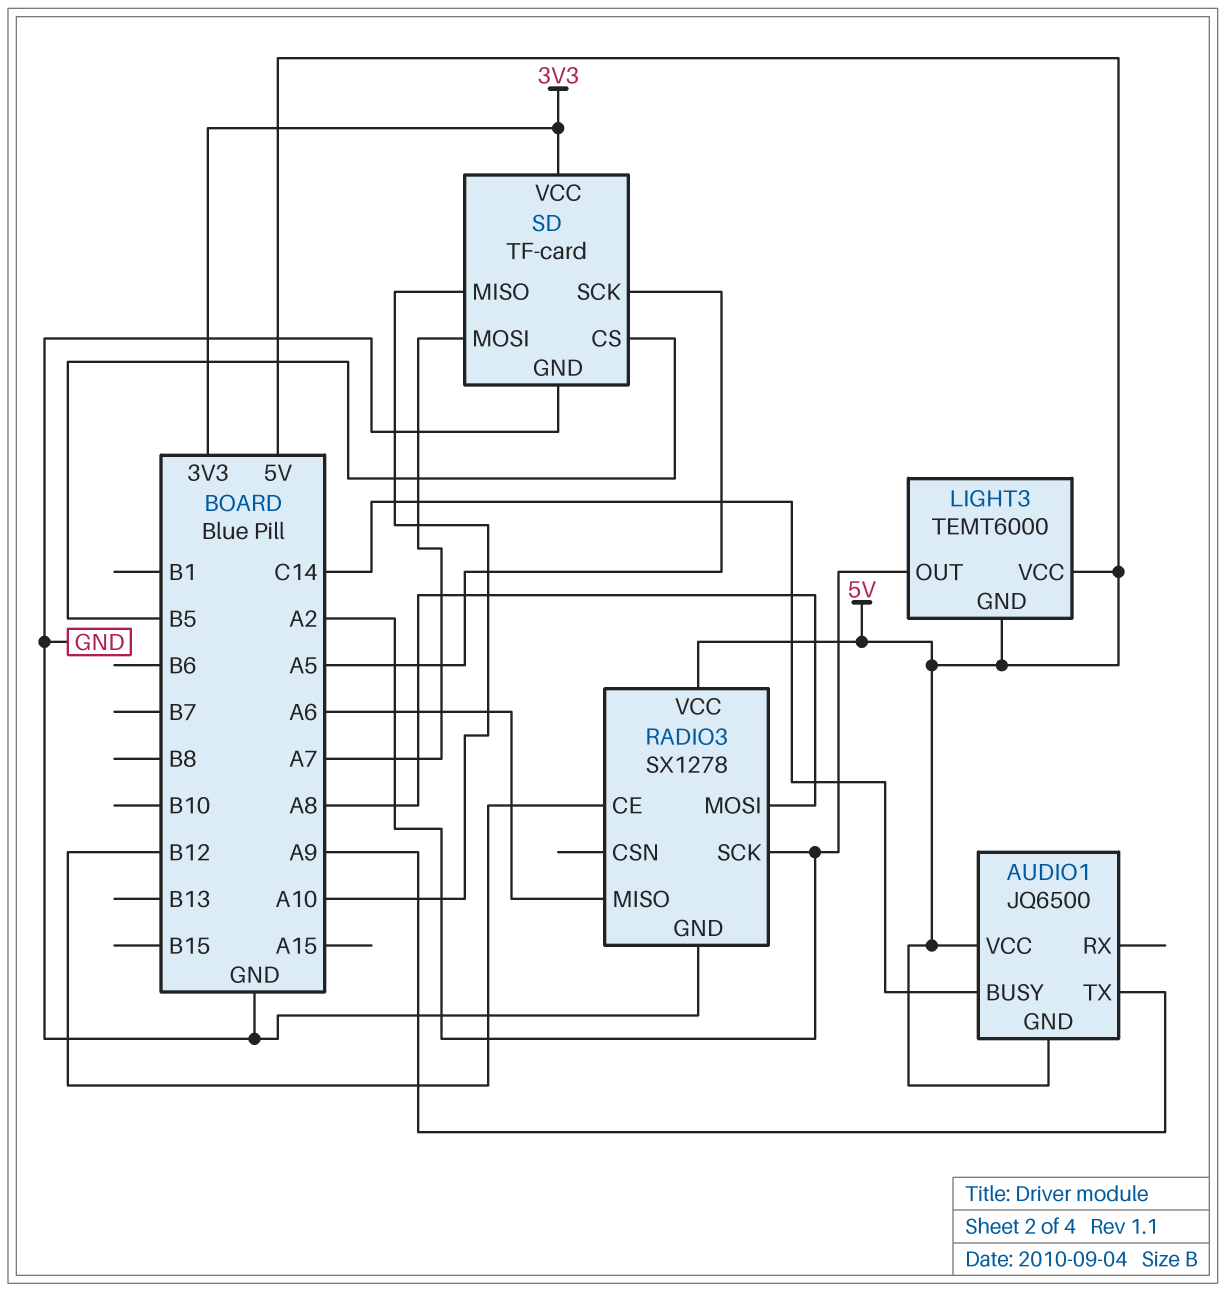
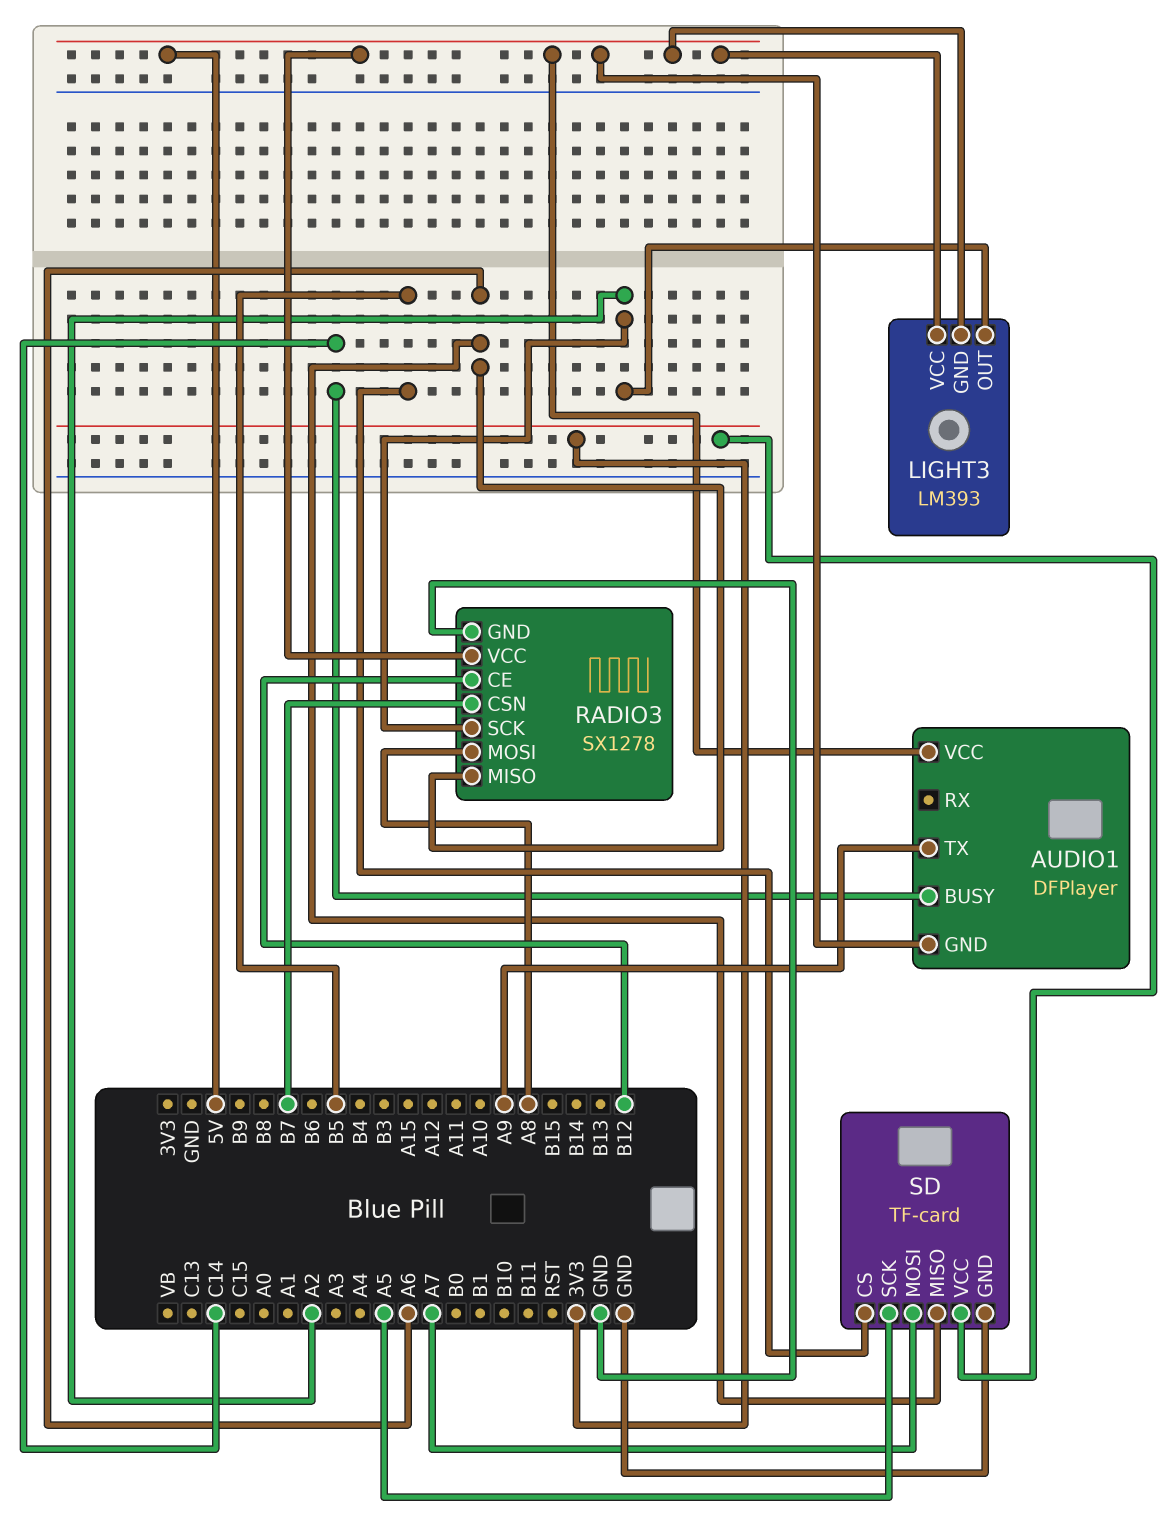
AUDIO1: JQ6500 -> DFPlayer
LIGHT3: TEMT6000 -> LM393
RADIO3 pin CSN: none -> B7
SD pin MISO: A10 -> A6

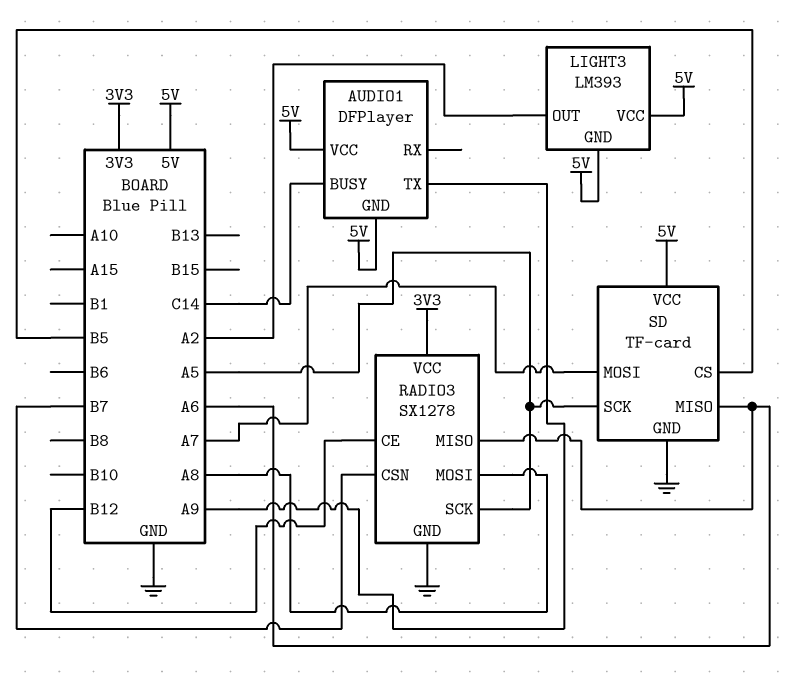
RADIO3 pin SCK: A2 -> A5
RADIO3 pin VCC: 5V -> 3V3
SD pin VCC: 3V3 -> 5V

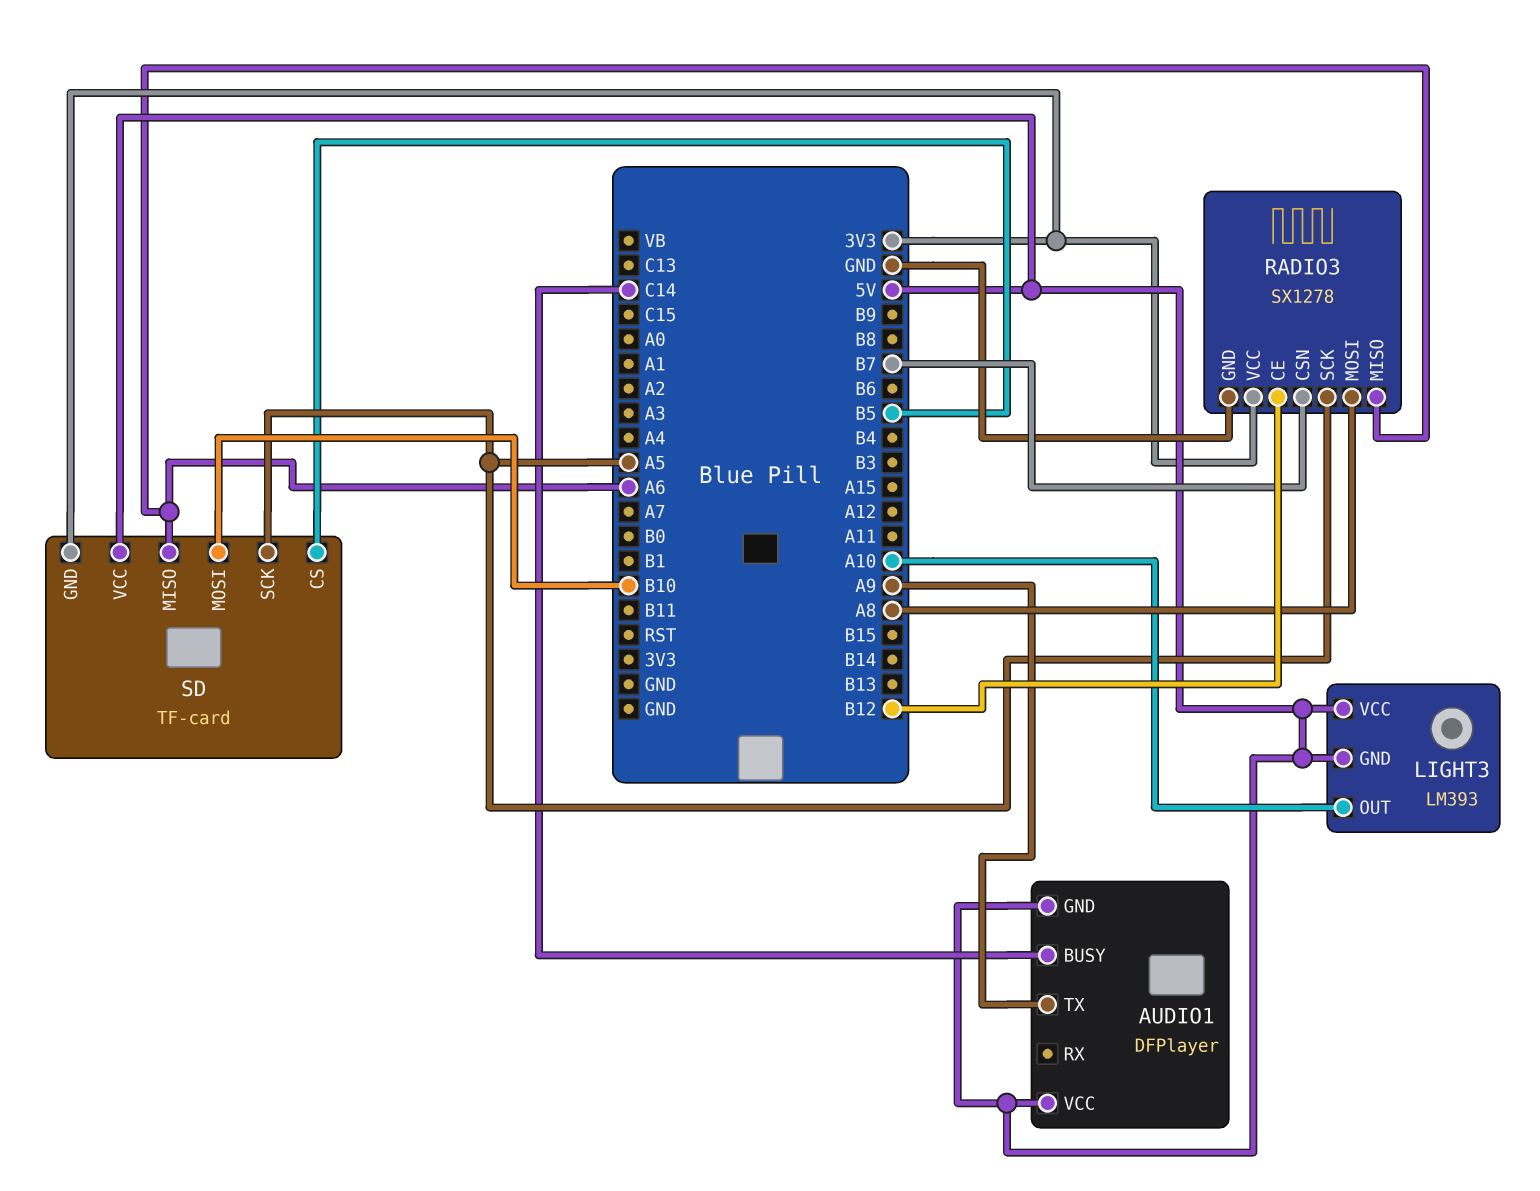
LIGHT3 pin OUT: A2 -> A10
SD pin GND: GND -> 3V3
SD pin MOSI: A7 -> B10

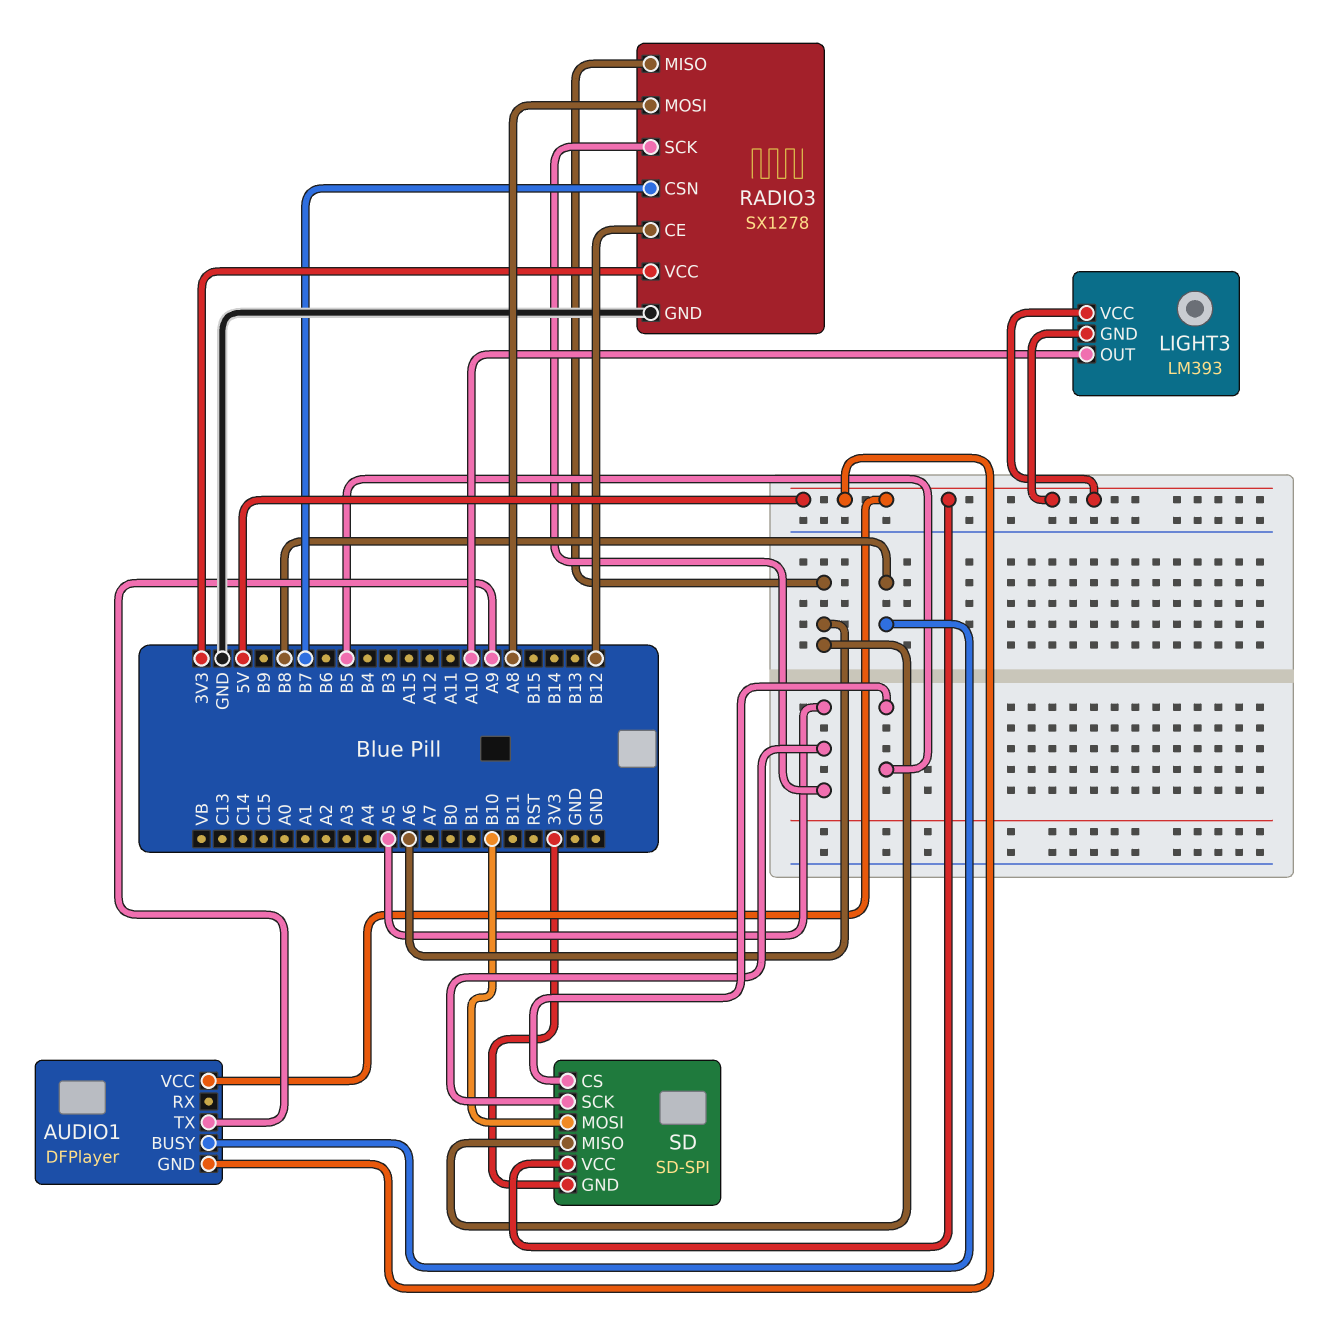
AUDIO1 pin BUSY: C14 -> B8
SD: TF-card -> SD-SPI

